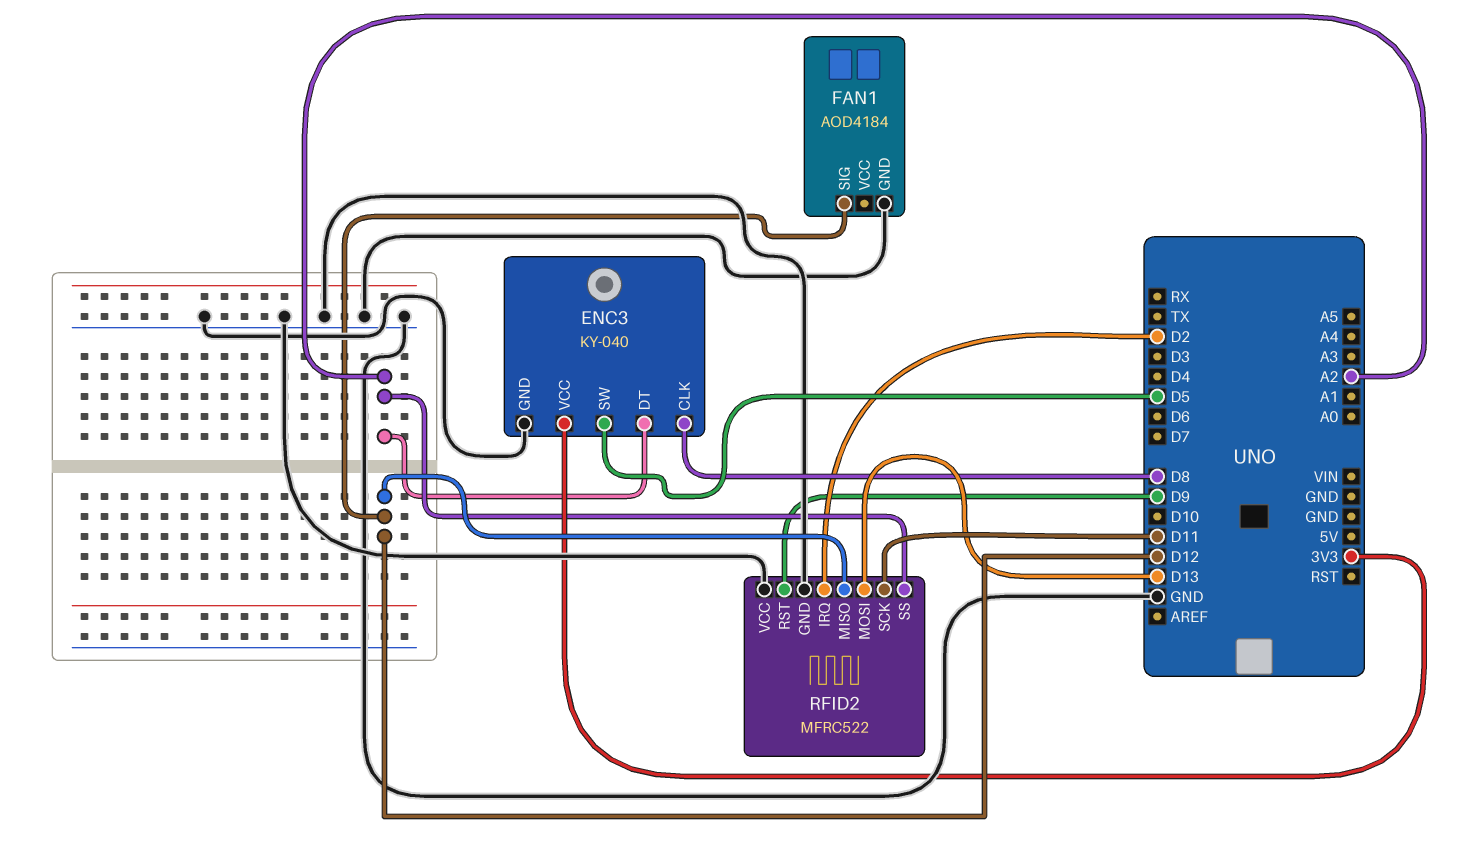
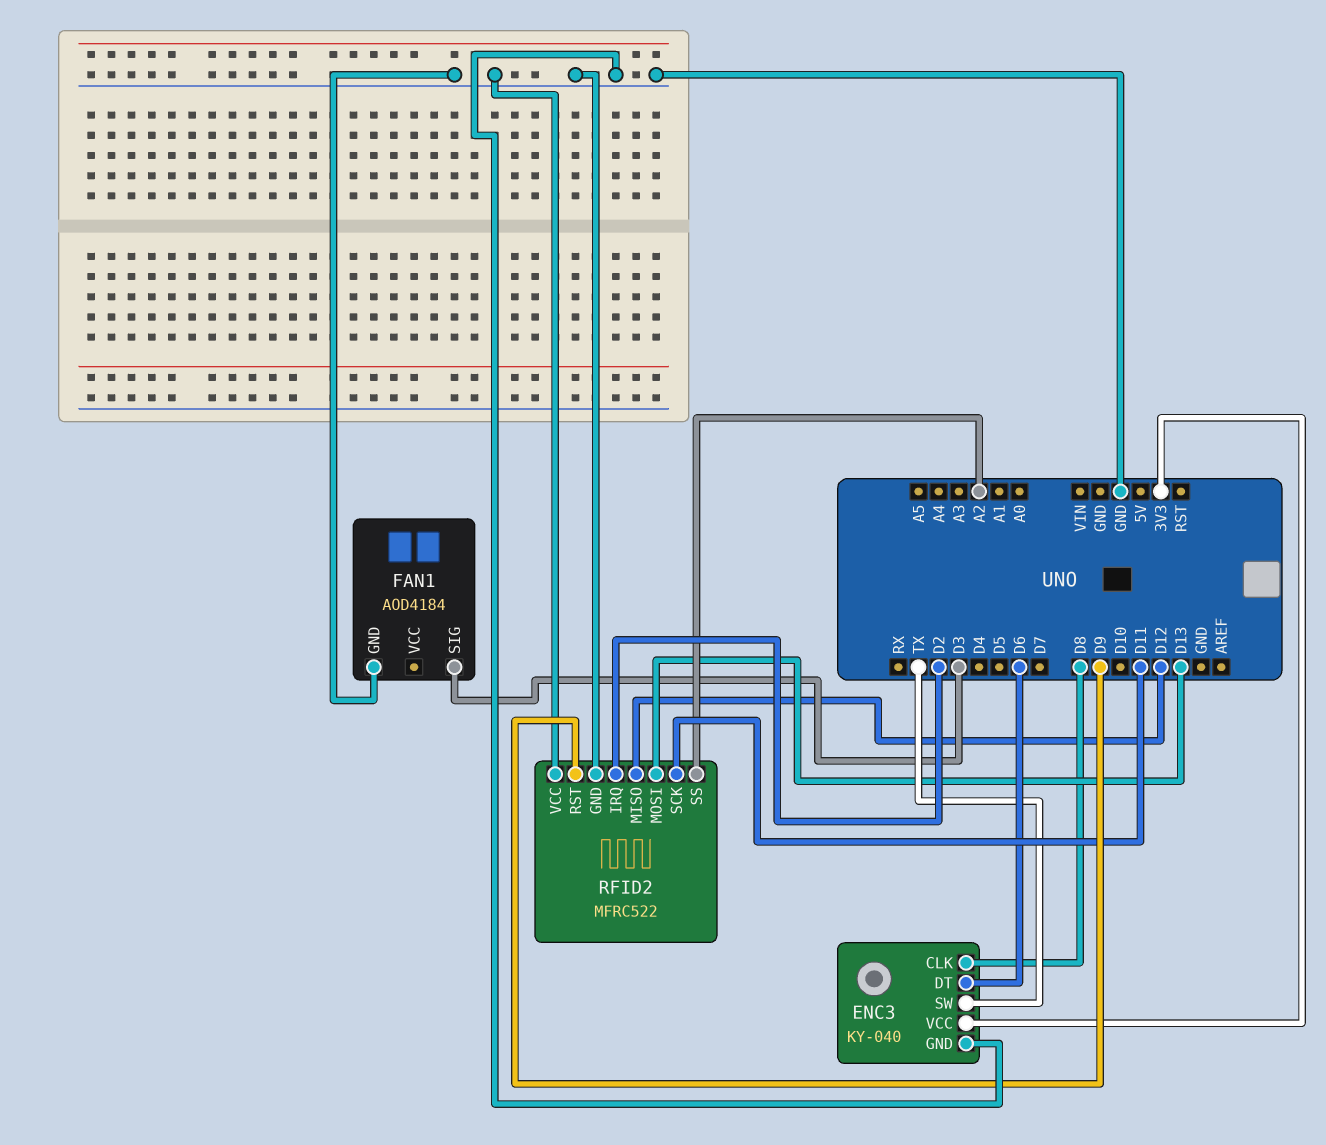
ENC3 pin DT: A2 -> D6
ENC3 pin SW: D5 -> TX
FAN1 pin SIG: D12 -> D3

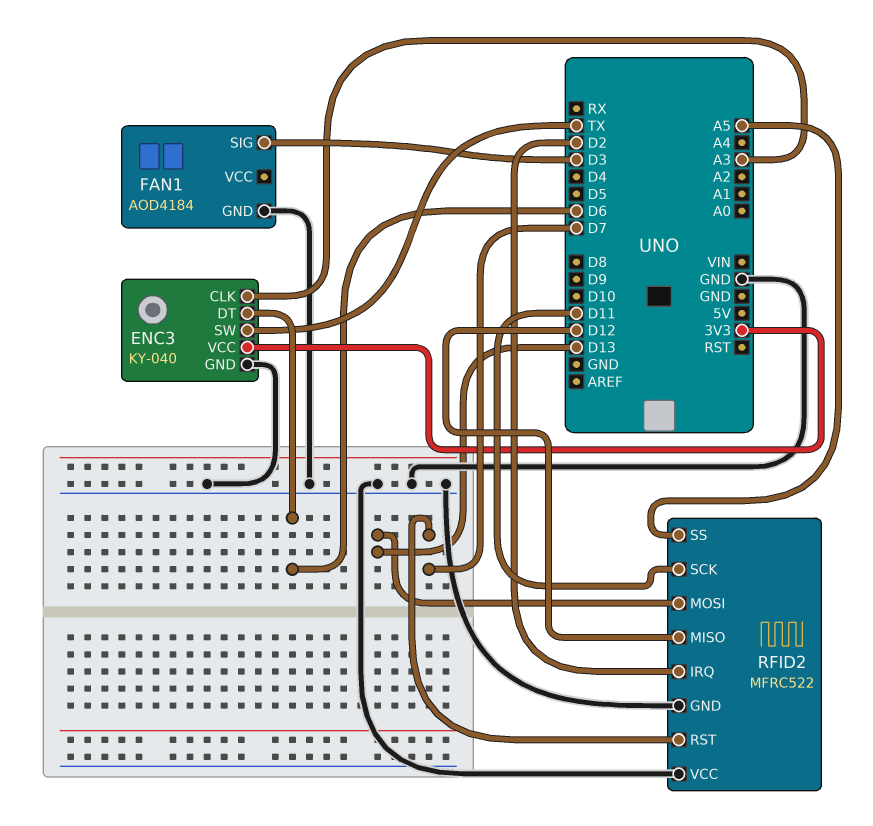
ENC3 pin CLK: D8 -> A3
RFID2 pin RST: D9 -> D7
RFID2 pin SS: A2 -> A5

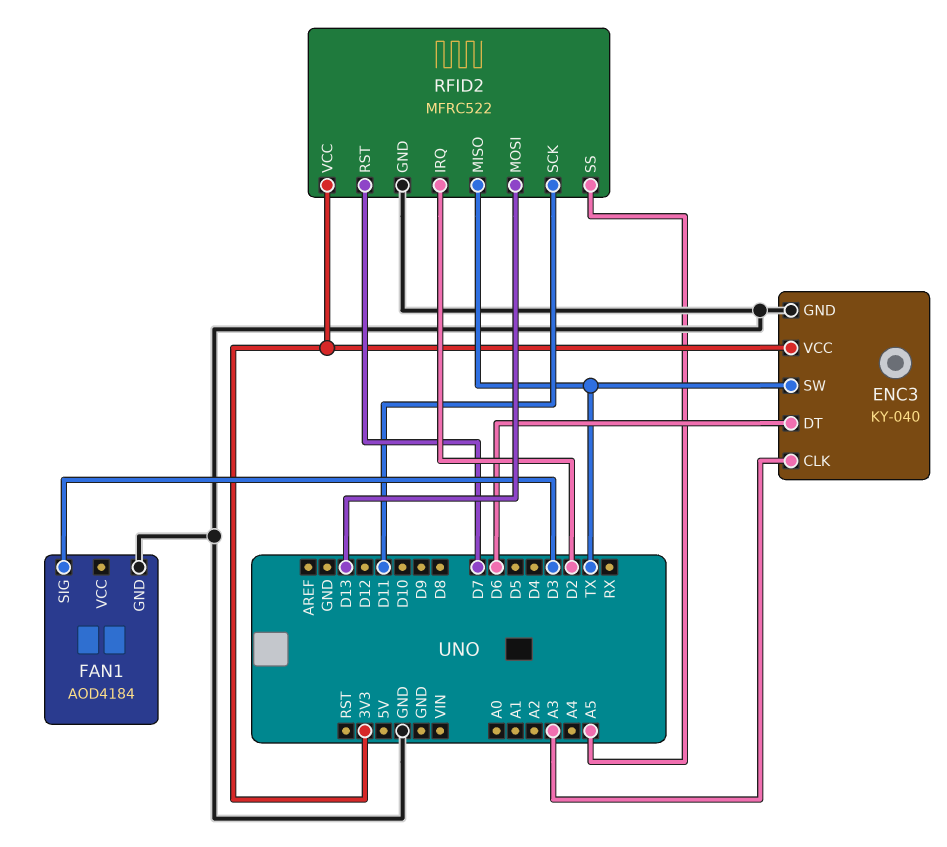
RFID2 pin MISO: D12 -> TX
RFID2 pin VCC: GND -> 3V3

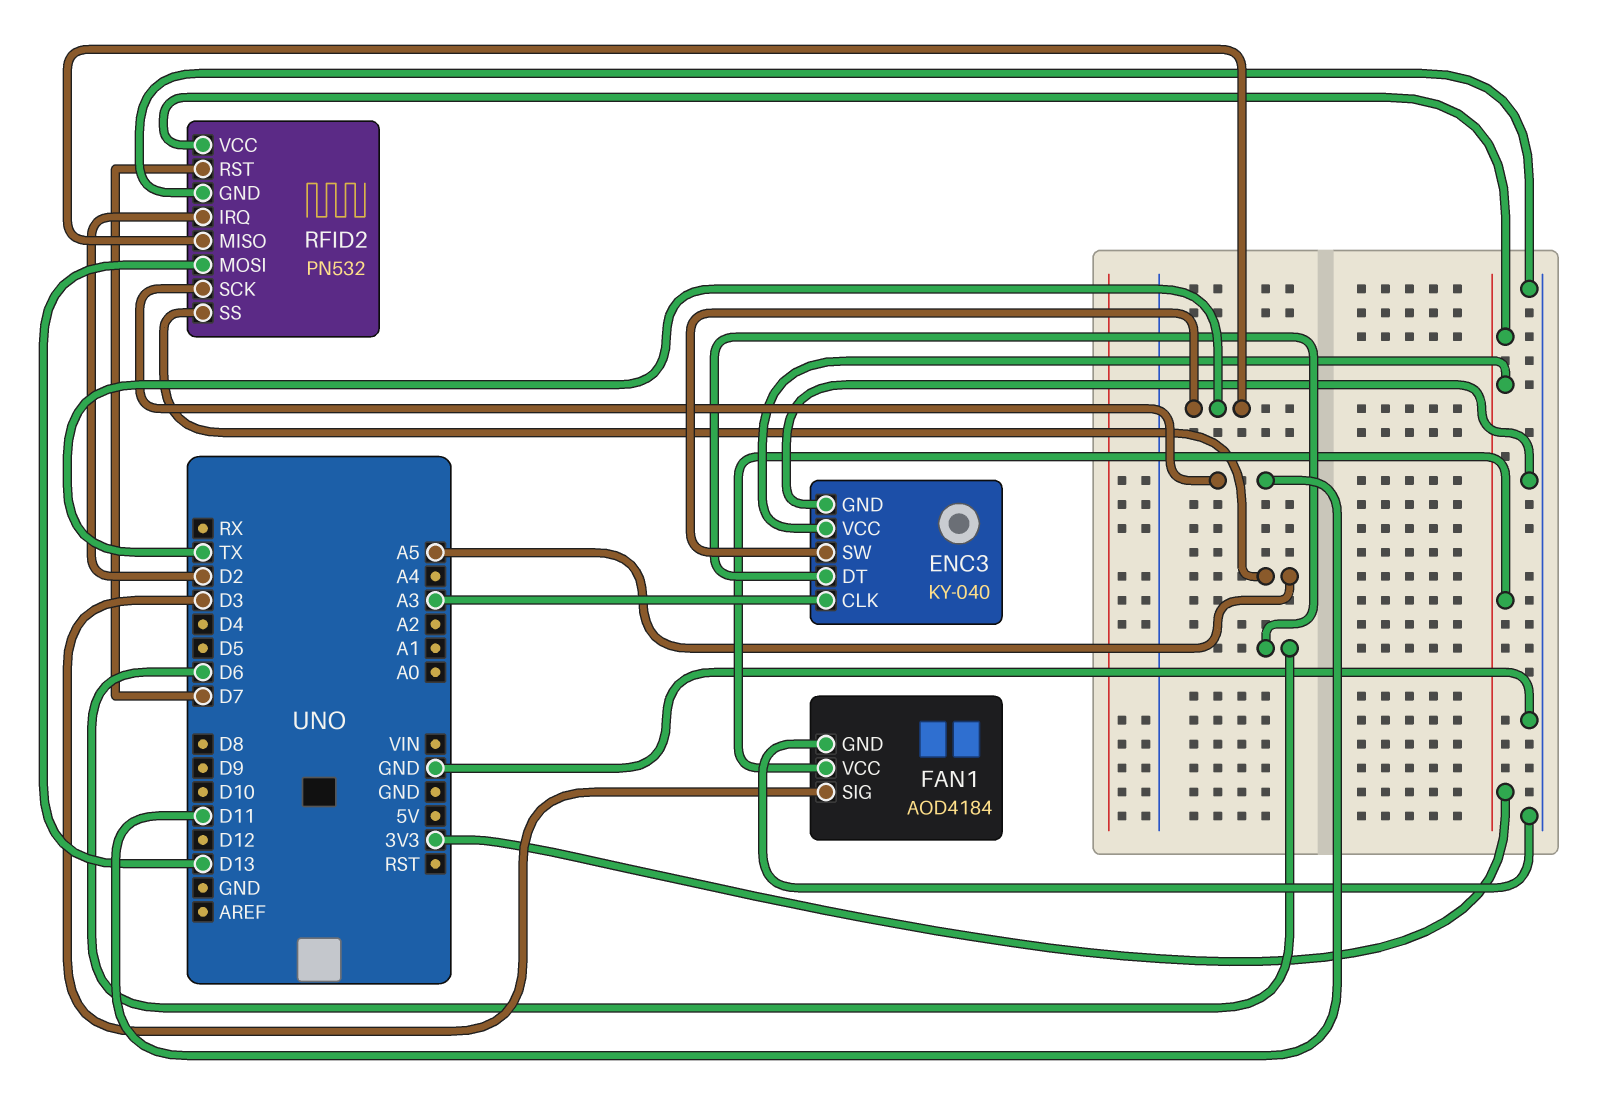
FAN1 pin VCC: none -> 3V3
RFID2: MFRC522 -> PN532

